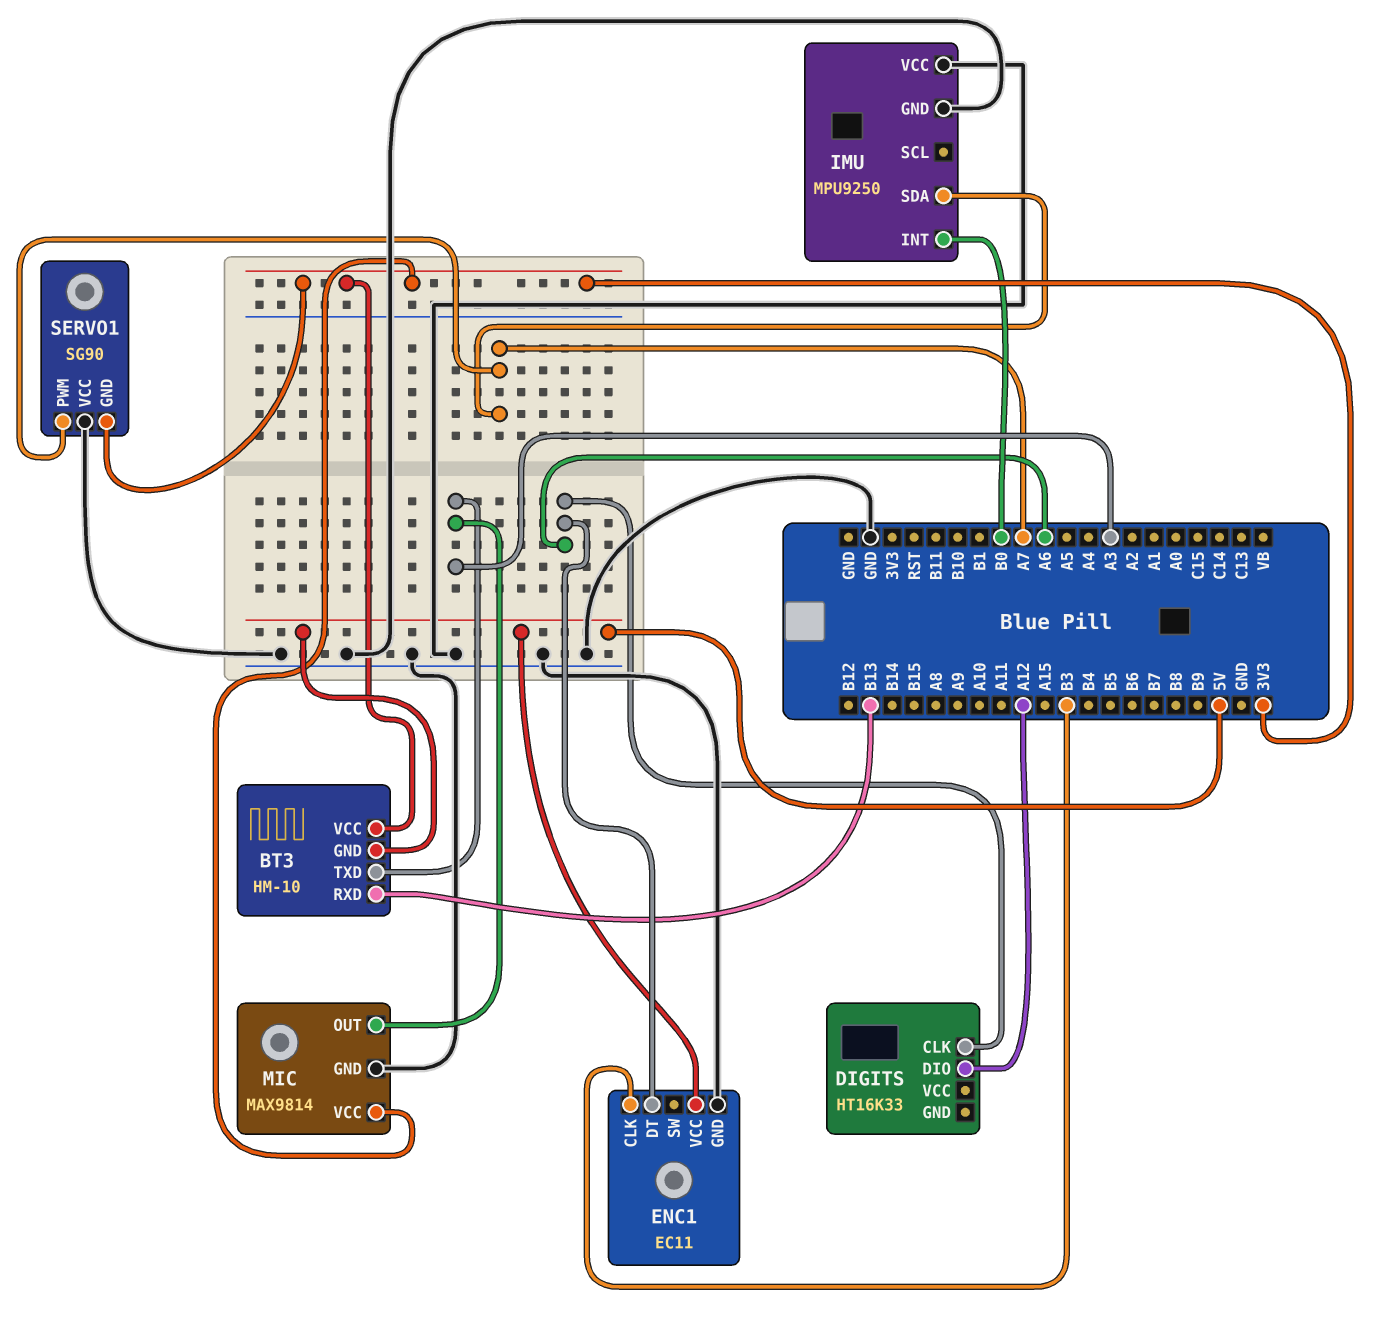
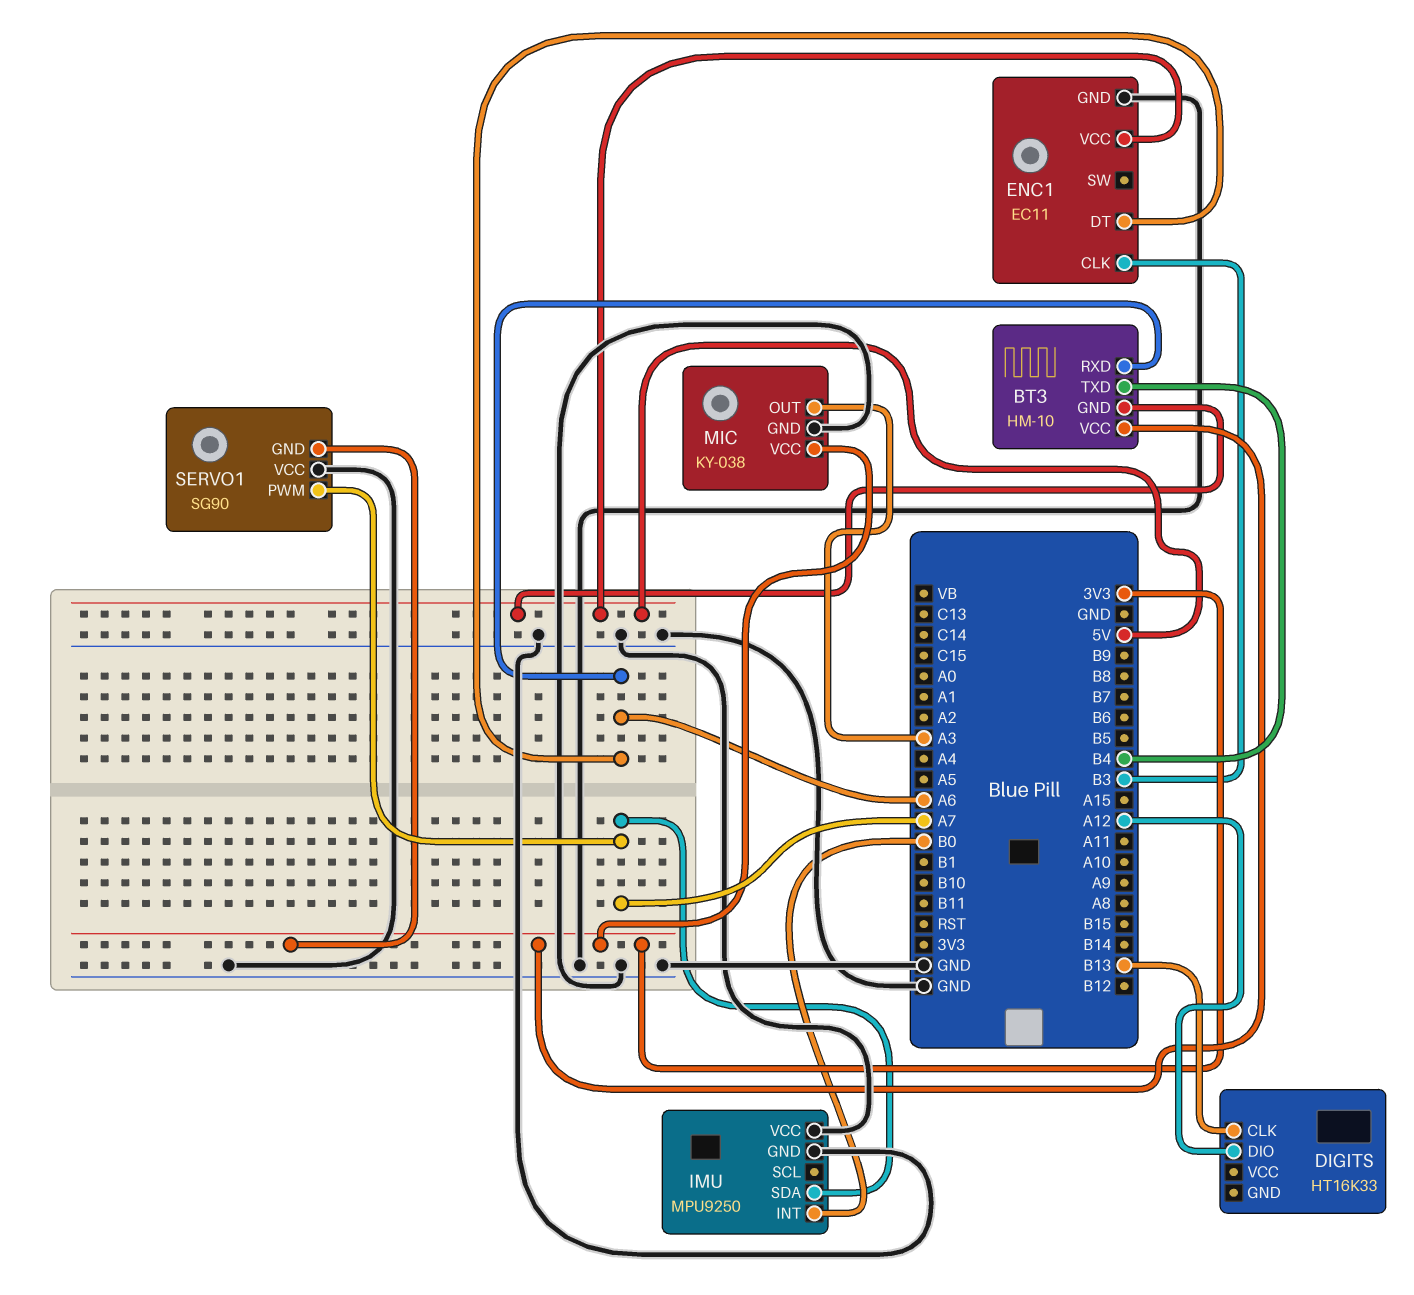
BT3 pin RXD: B13 -> A6
BT3 pin TXD: A3 -> B4
DIGITS pin CLK: A6 -> B13
MIC: MAX9814 -> KY-038

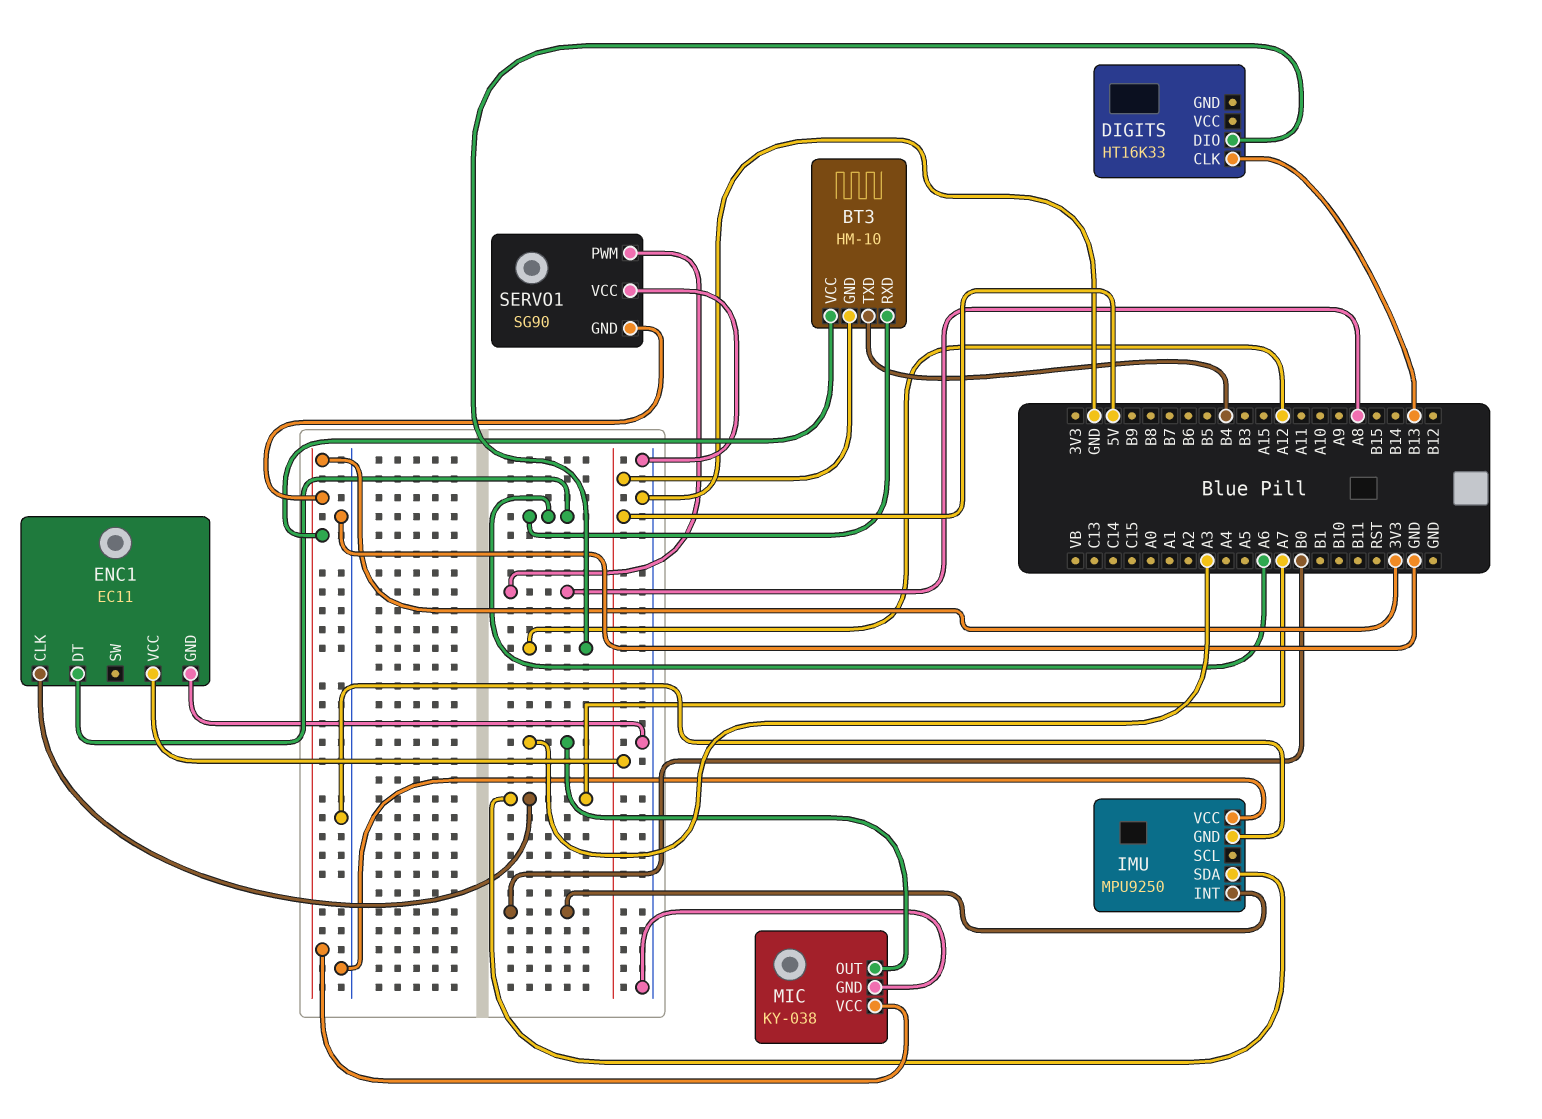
ENC1 pin CLK: B3 -> A7
SERVO1 pin PWM: A7 -> A8

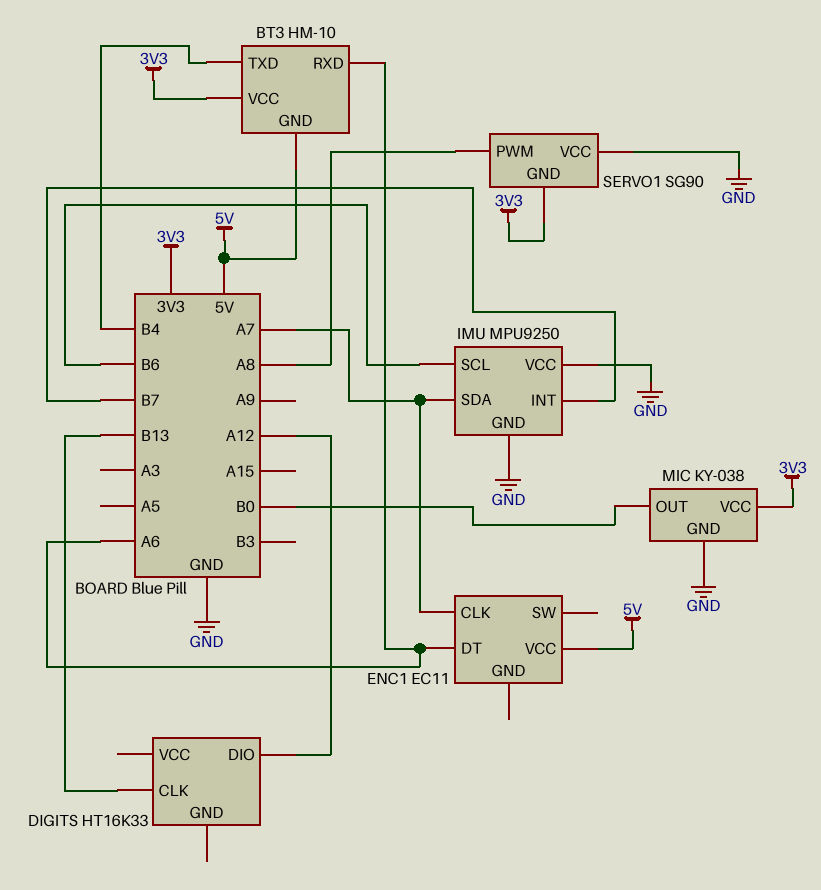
ENC1 pin GND: GND -> none
IMU pin INT: B0 -> B7
IMU pin SCL: none -> B6
MIC pin OUT: A3 -> B0

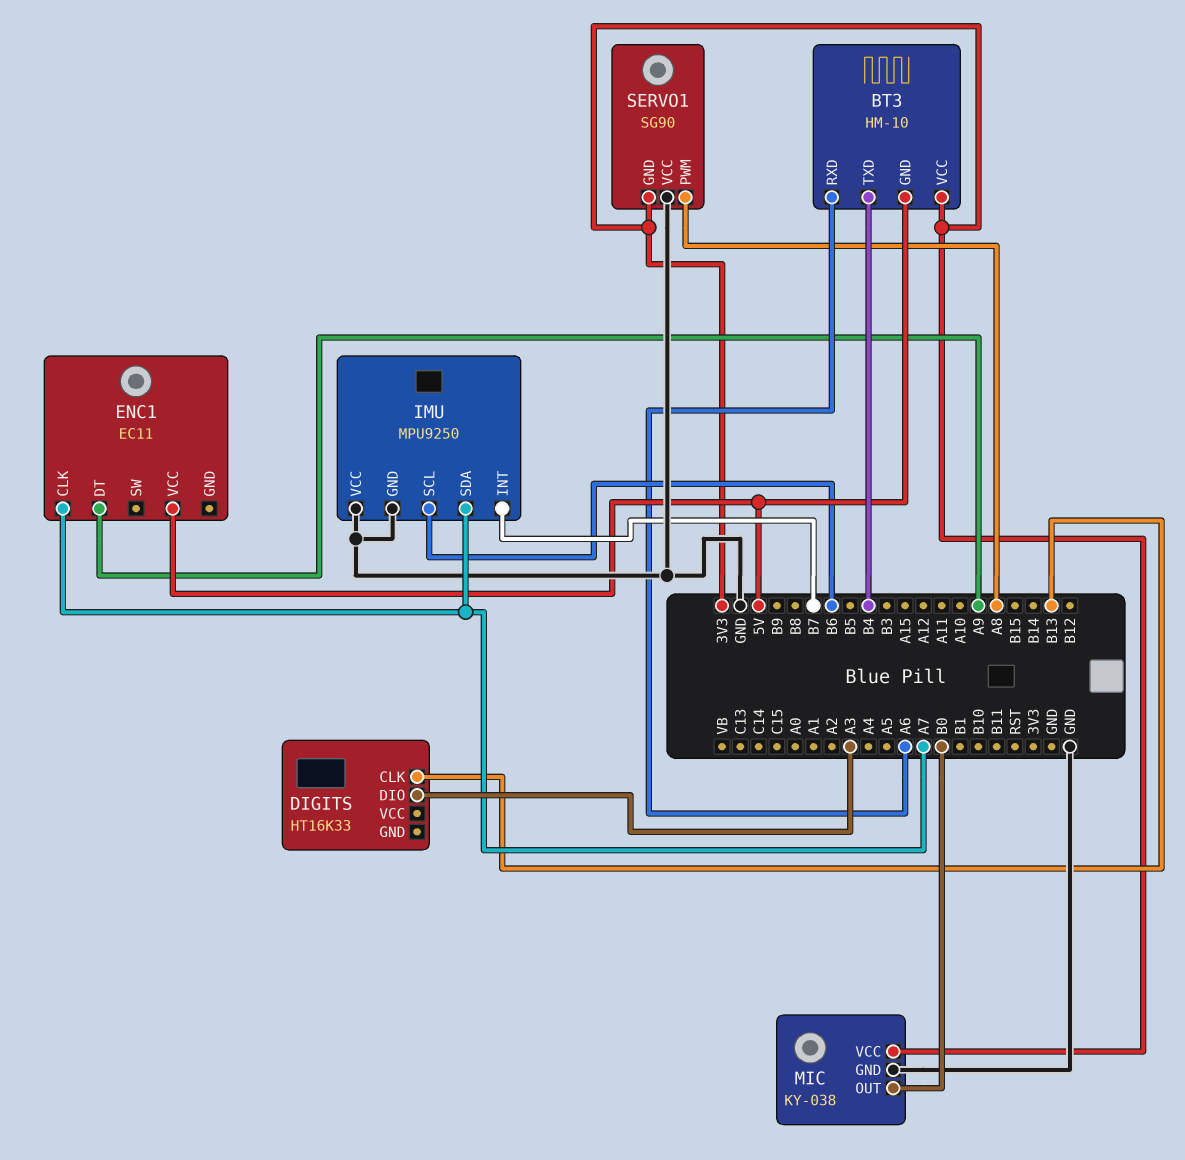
DIGITS pin DIO: A12 -> A3
ENC1 pin DT: A6 -> A9

